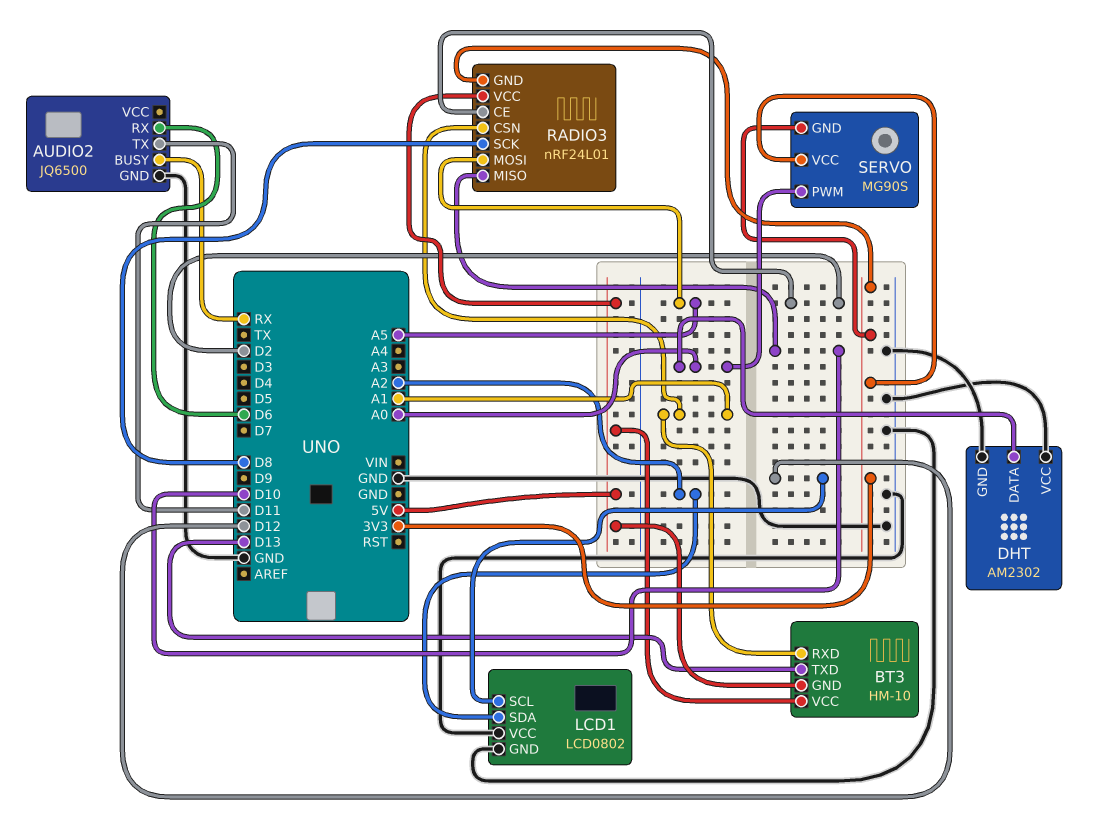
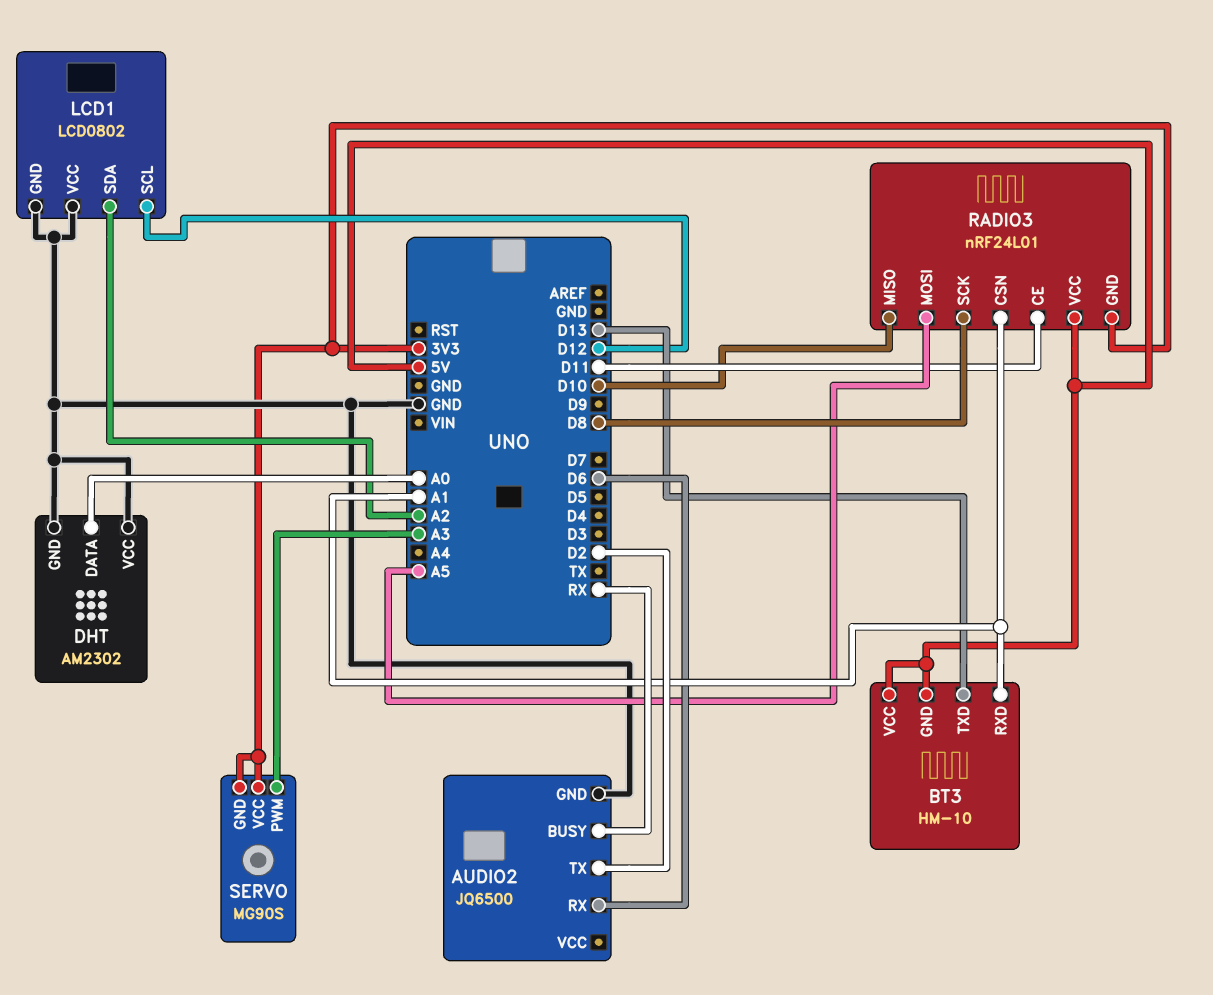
AUDIO2 pin TX: D11 -> D2
RADIO3 pin CE: D2 -> D11
SERVO pin PWM: A0 -> A3

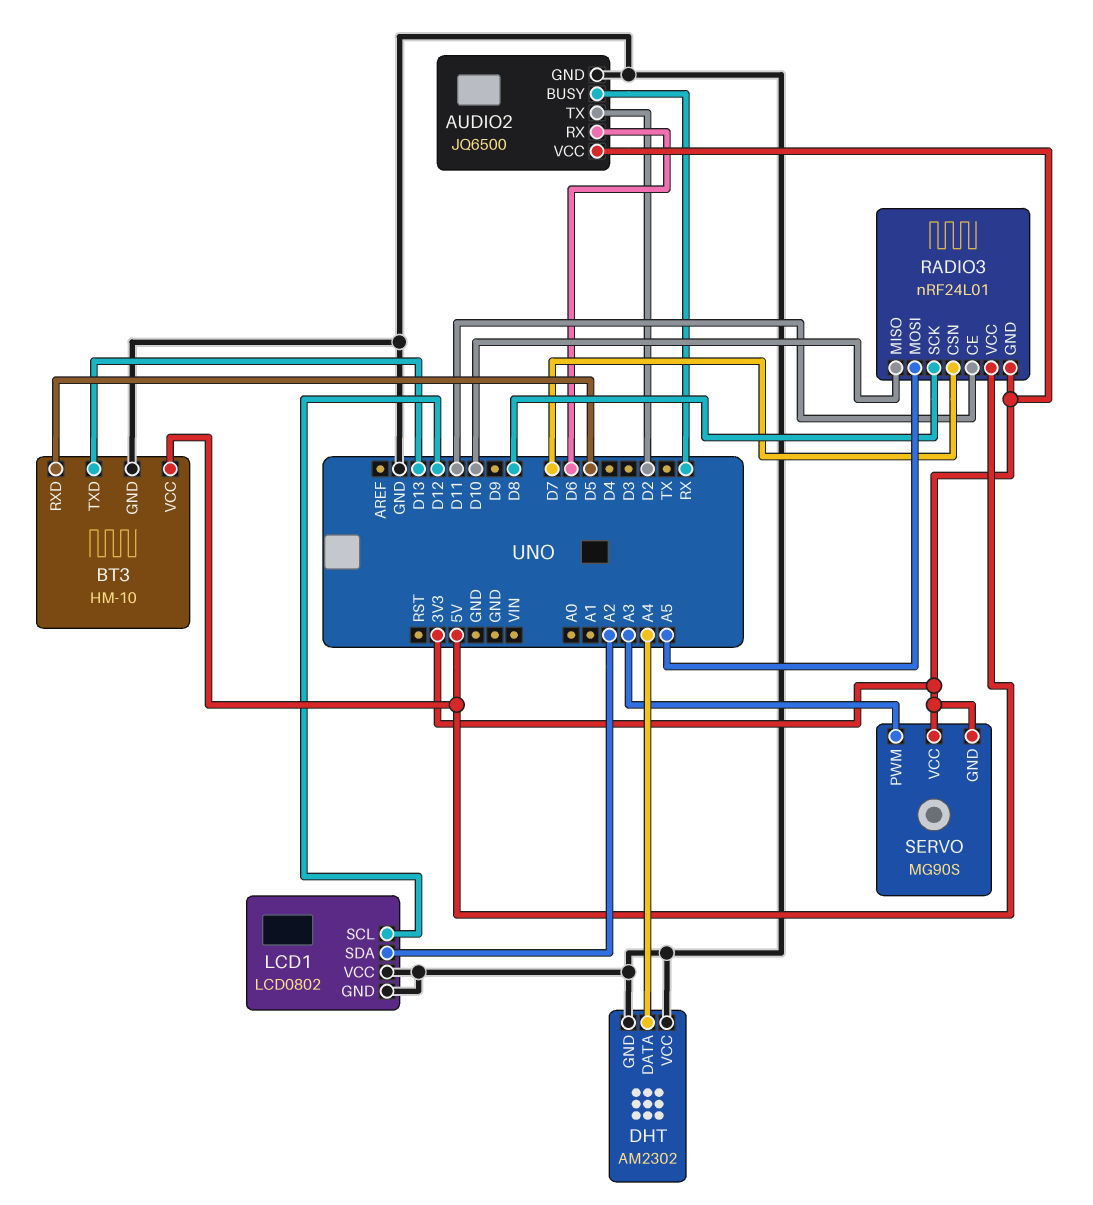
AUDIO2 pin VCC: none -> 3V3
BT3 pin GND: 5V -> GND
BT3 pin RXD: A1 -> D5
DHT pin DATA: A0 -> A4
RADIO3 pin CSN: A1 -> D7

